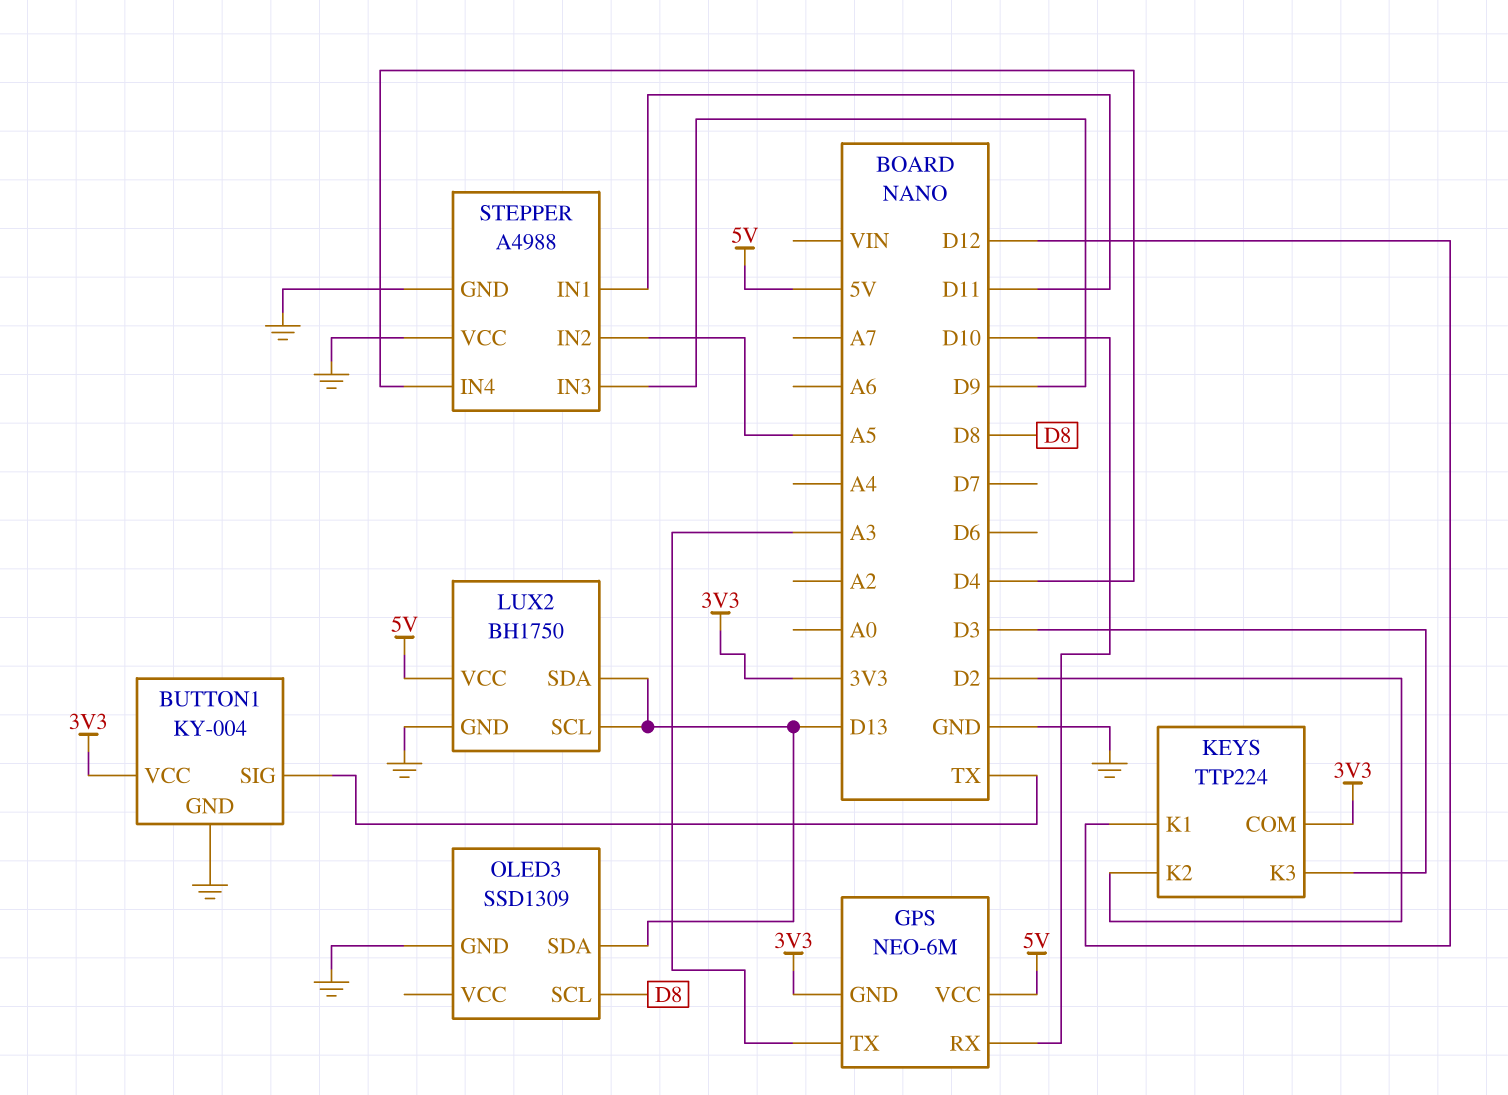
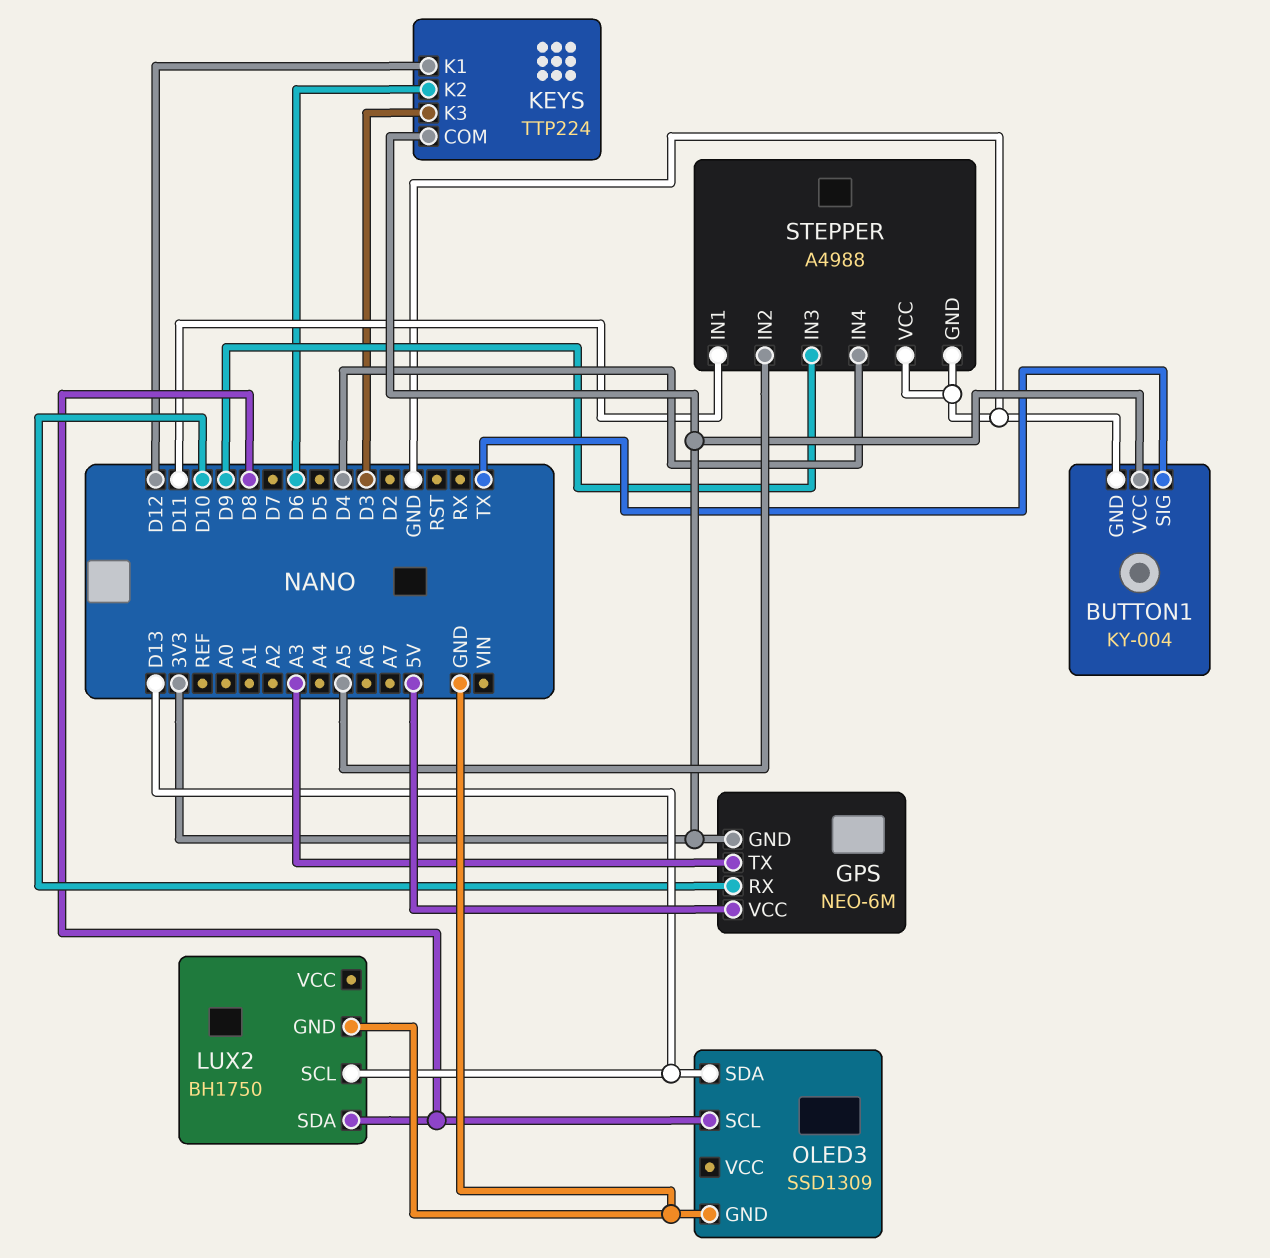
KEYS pin K2: D2 -> D6
LUX2 pin SDA: D13 -> D8
LUX2 pin VCC: 5V -> none

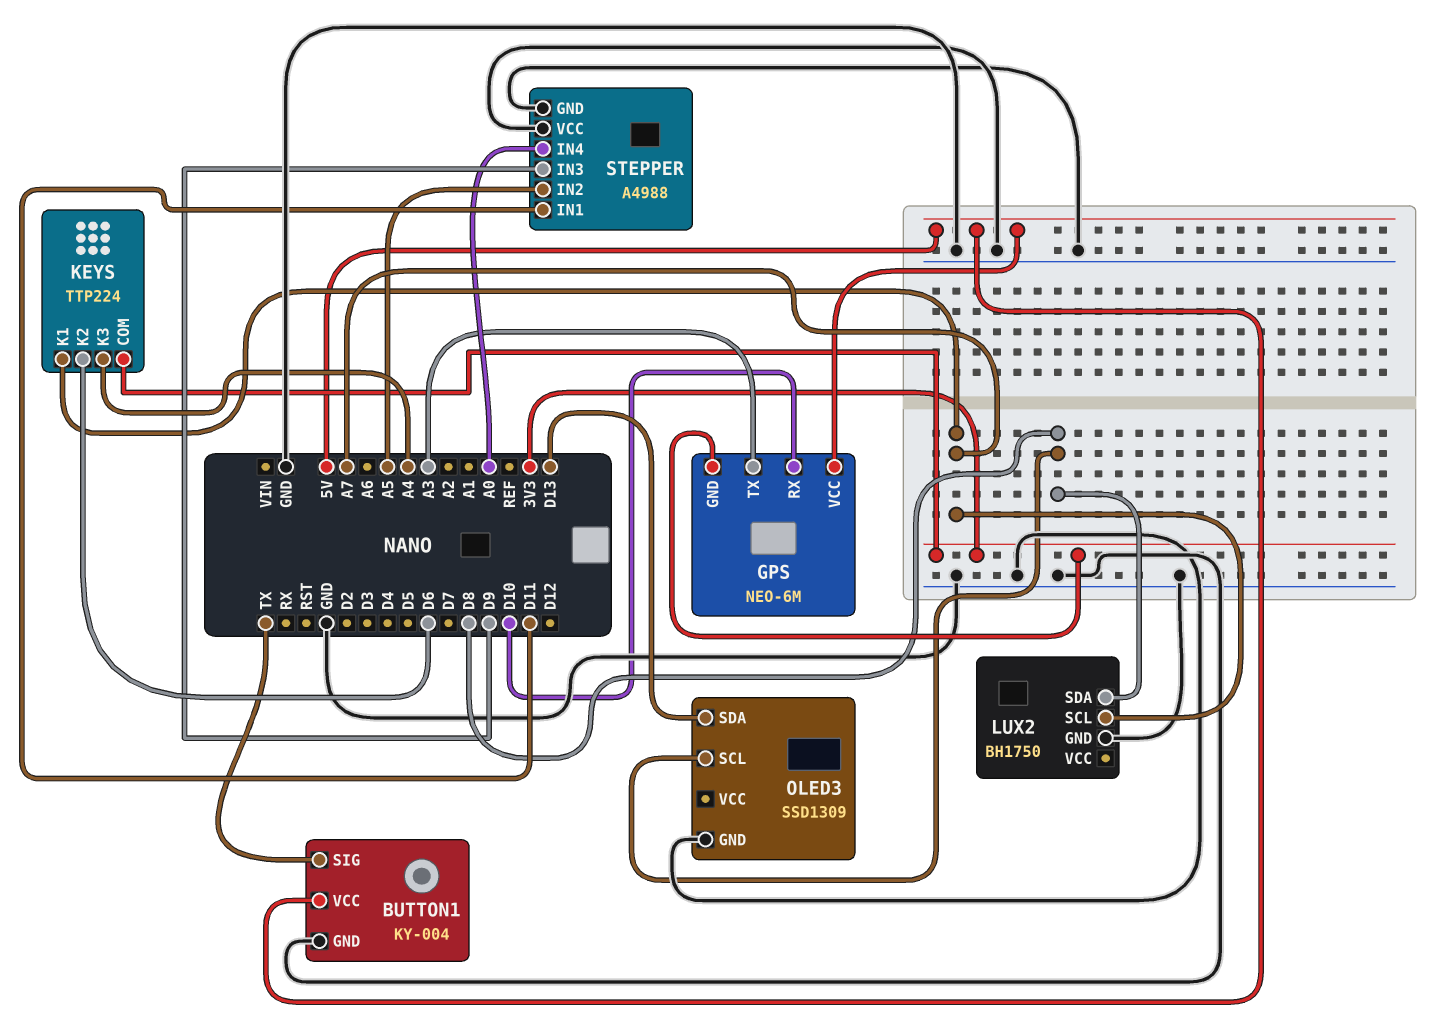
BUTTON1 pin VCC: 3V3 -> 5V
KEYS pin K1: D12 -> A7
KEYS pin K3: D3 -> A4
LUX2 pin SCL: D13 -> A7
STEPPER pin IN4: D4 -> A0

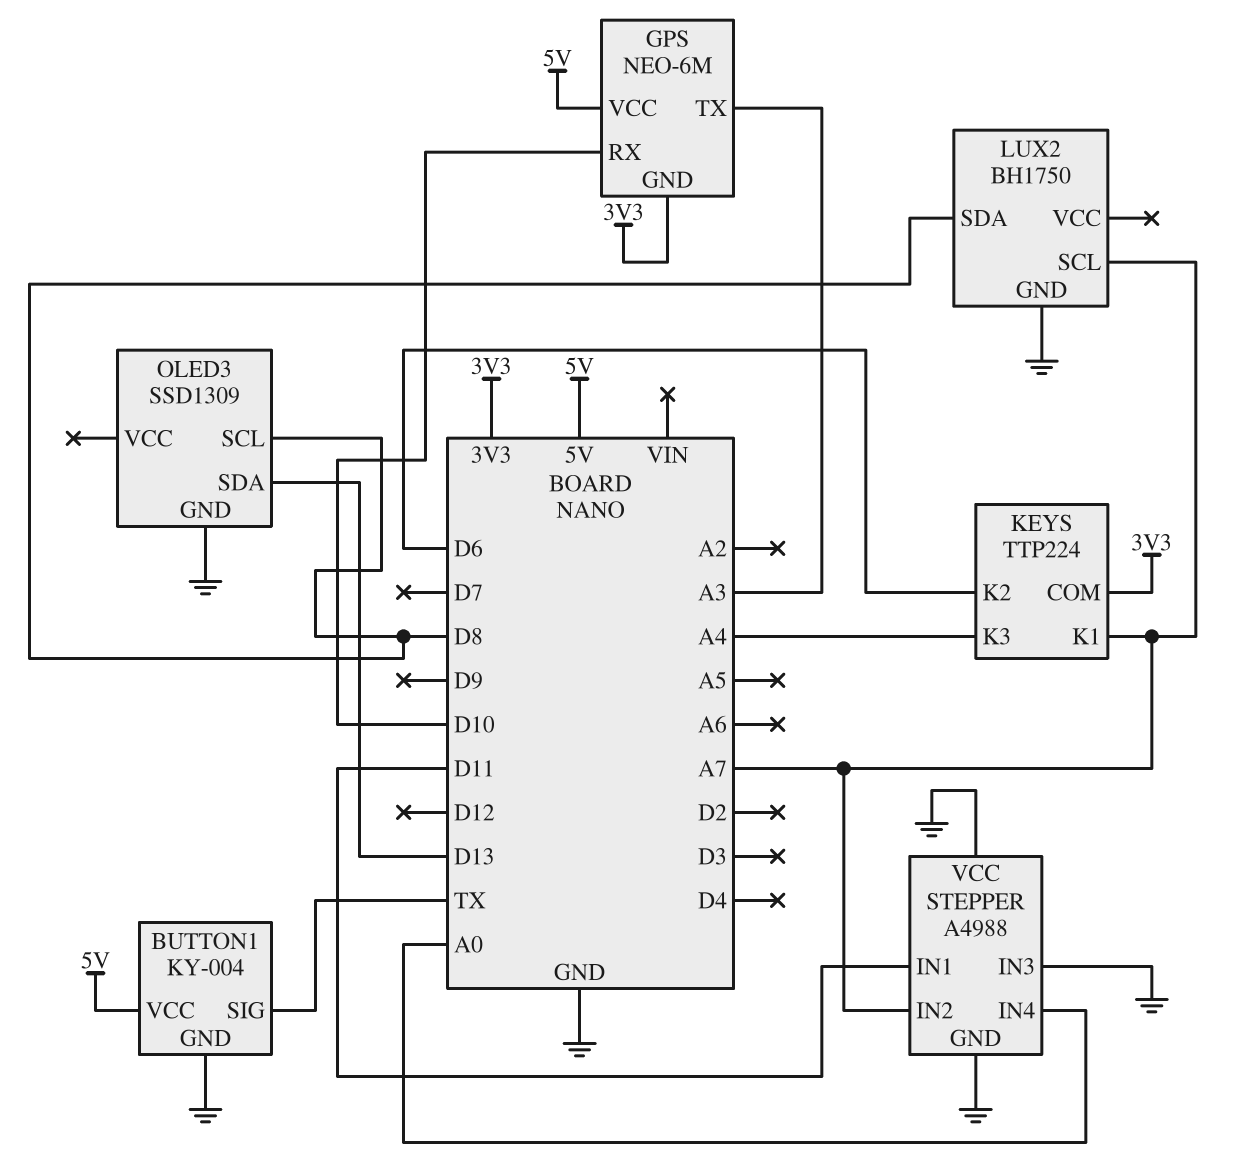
STEPPER pin IN2: A5 -> A7
STEPPER pin IN3: D9 -> GND

